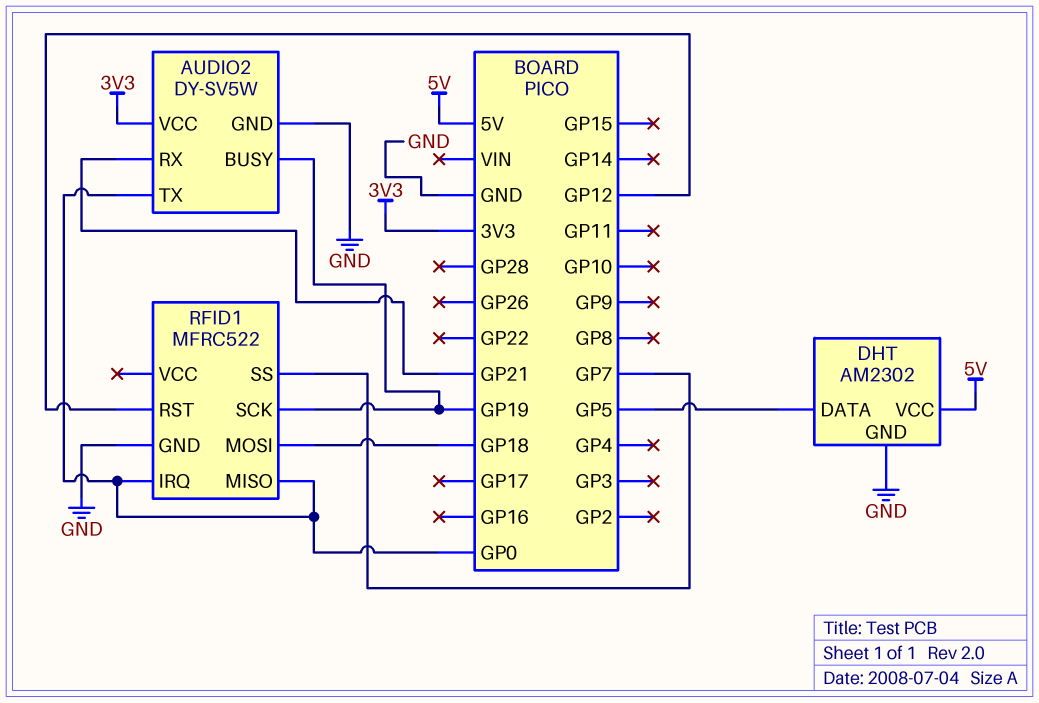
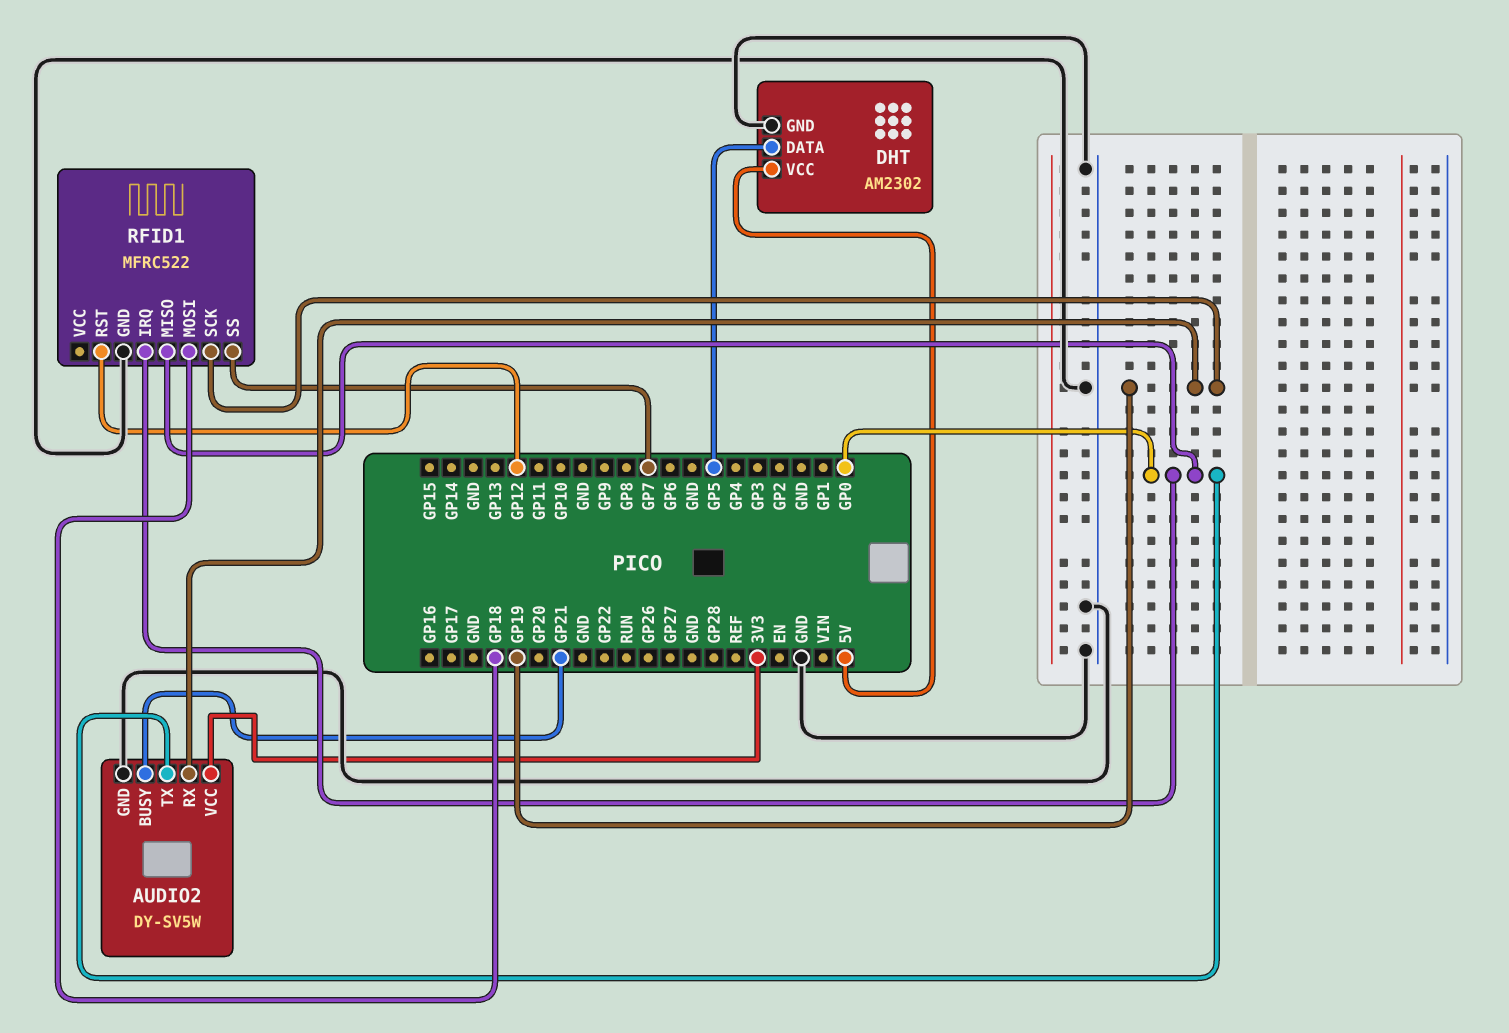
AUDIO2 pin BUSY: GP19 -> GP21
AUDIO2 pin RX: GP21 -> GP19

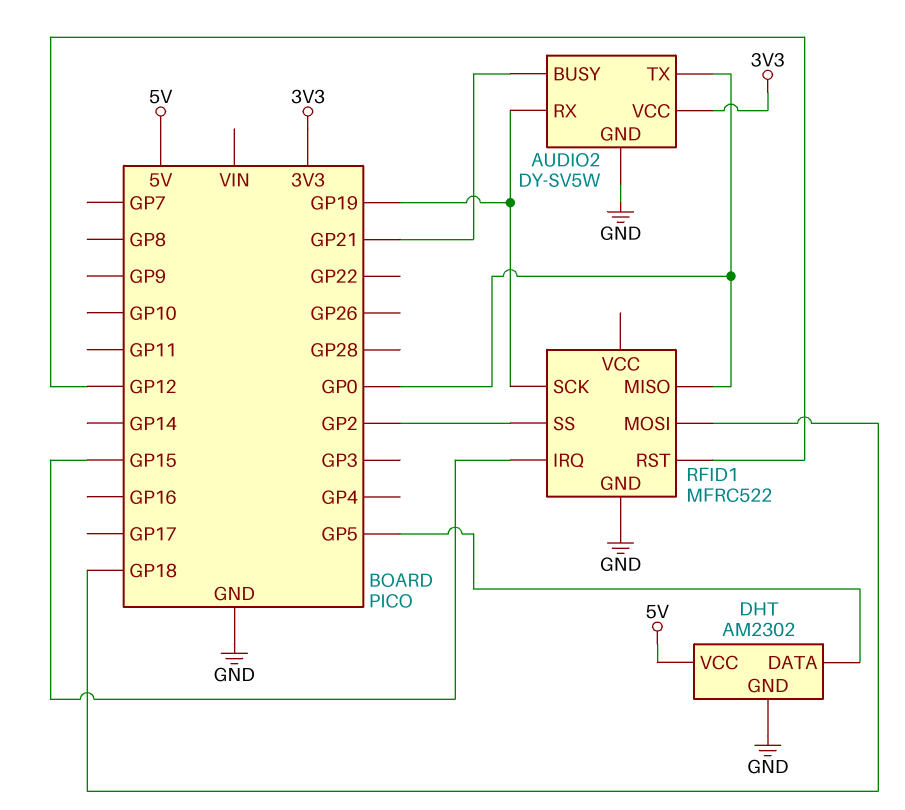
RFID1 pin IRQ: GP0 -> GP15
RFID1 pin SS: GP7 -> GP2

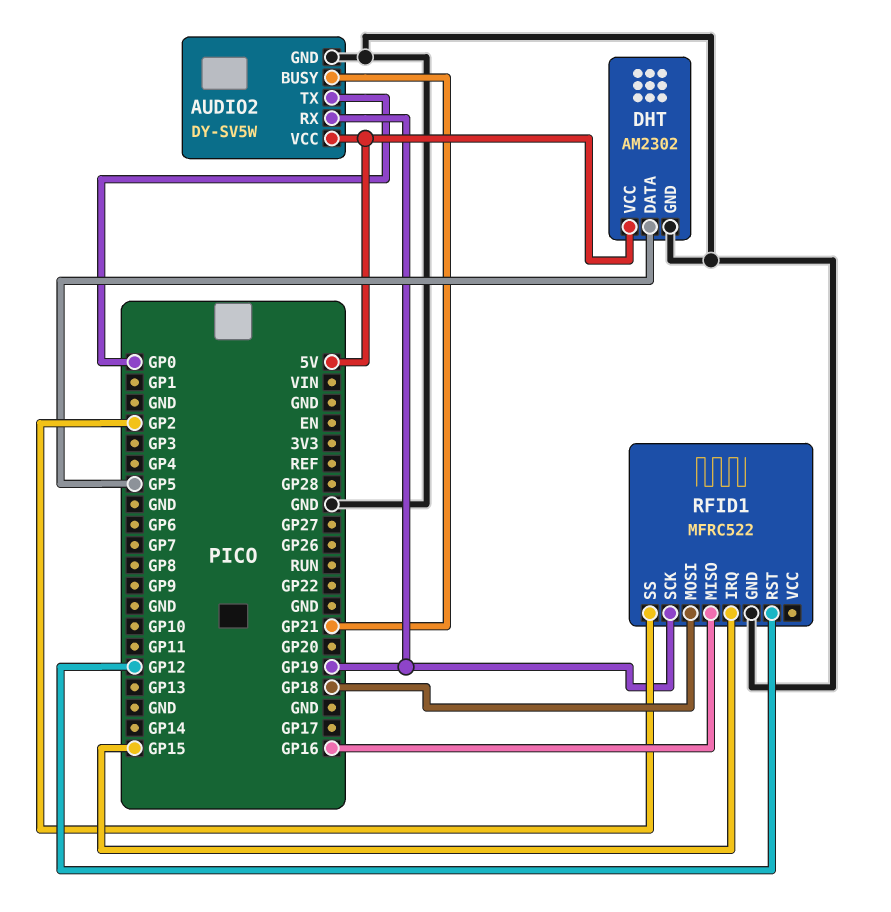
AUDIO2 pin VCC: 3V3 -> 5V
RFID1 pin MISO: GP0 -> GP16

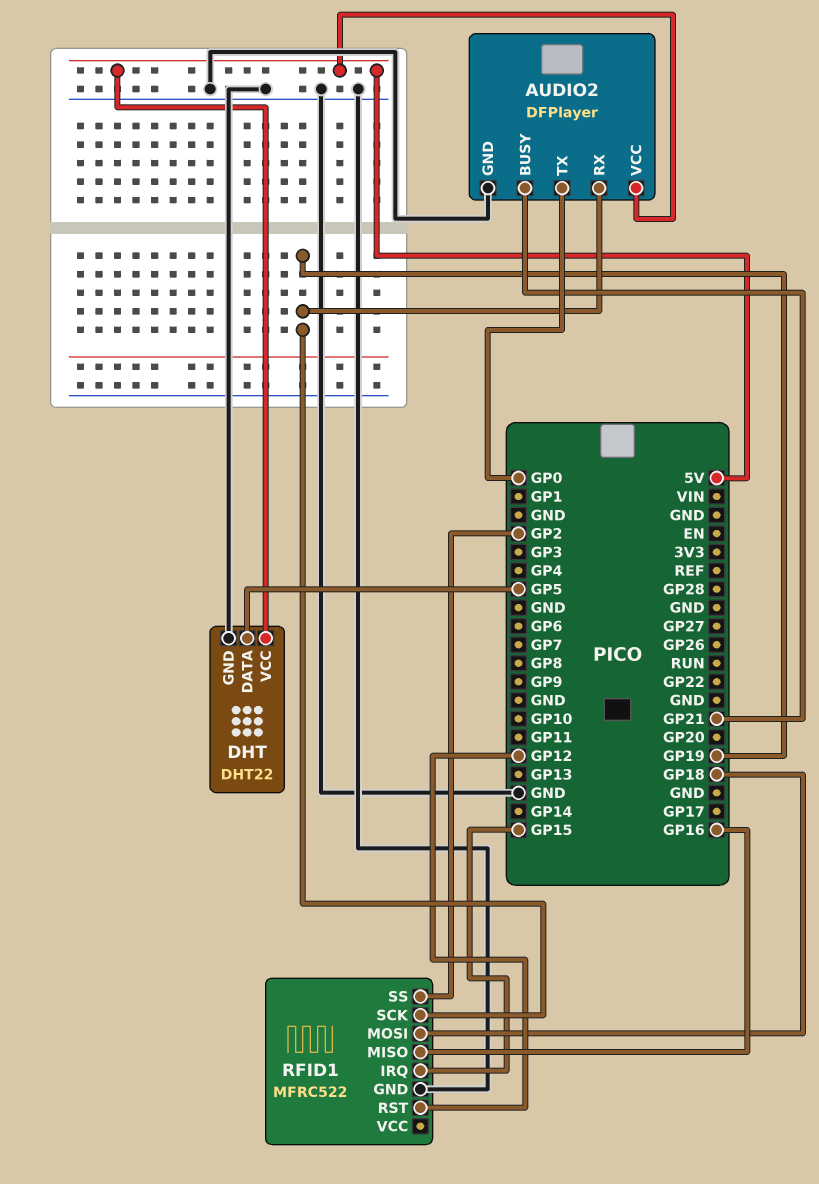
AUDIO2: DY-SV5W -> DFPlayer
DHT: AM2302 -> DHT22

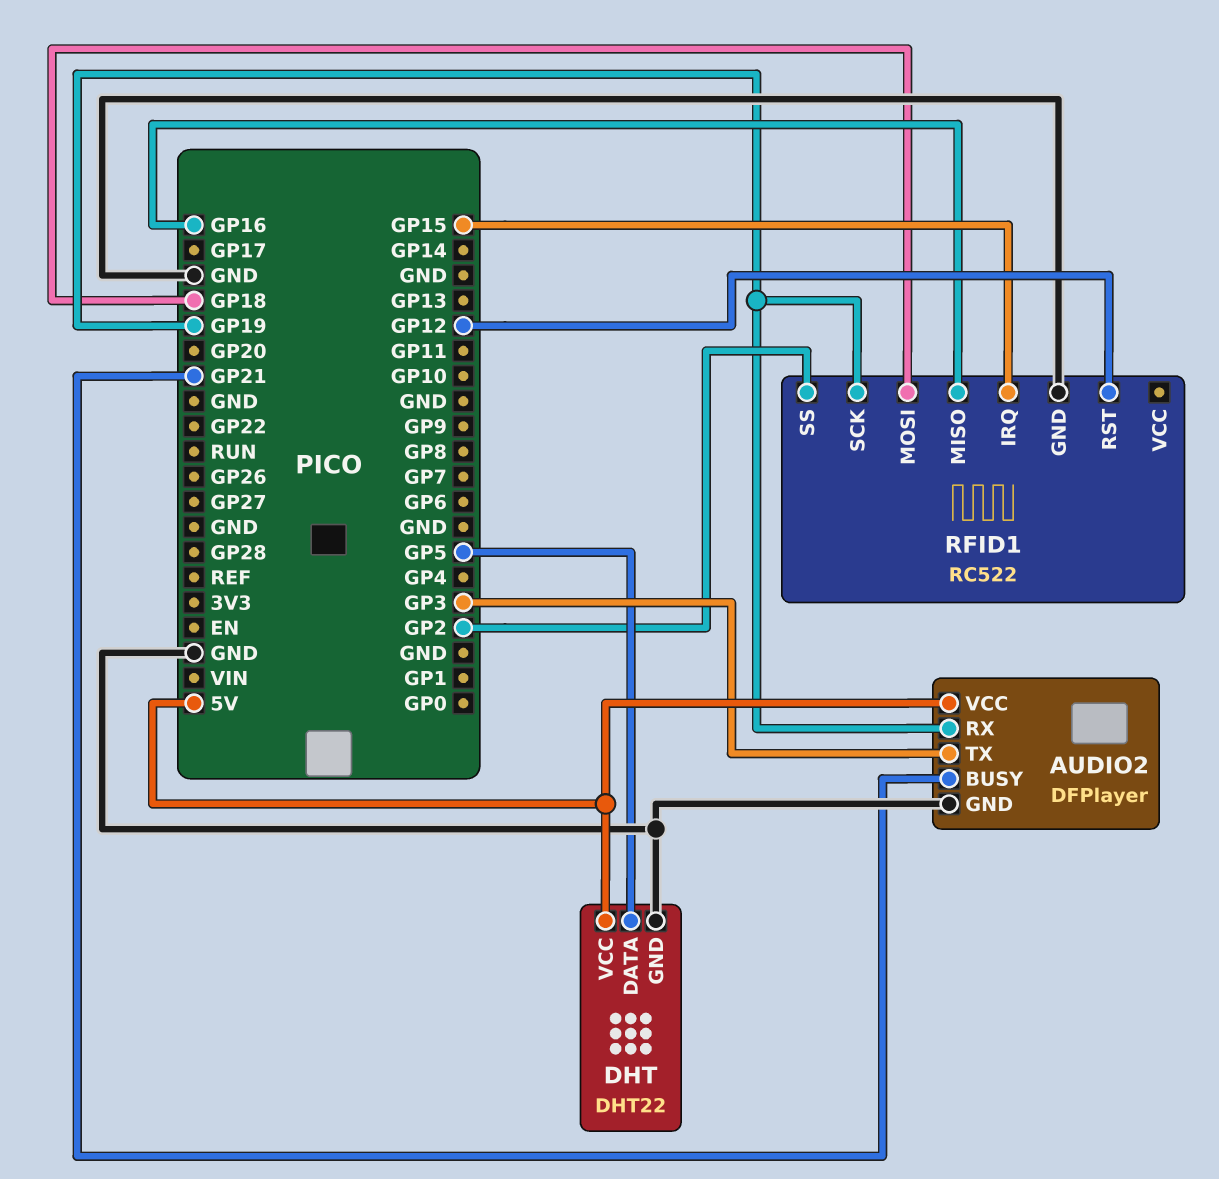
AUDIO2 pin TX: GP0 -> GP3
RFID1: MFRC522 -> RC522

